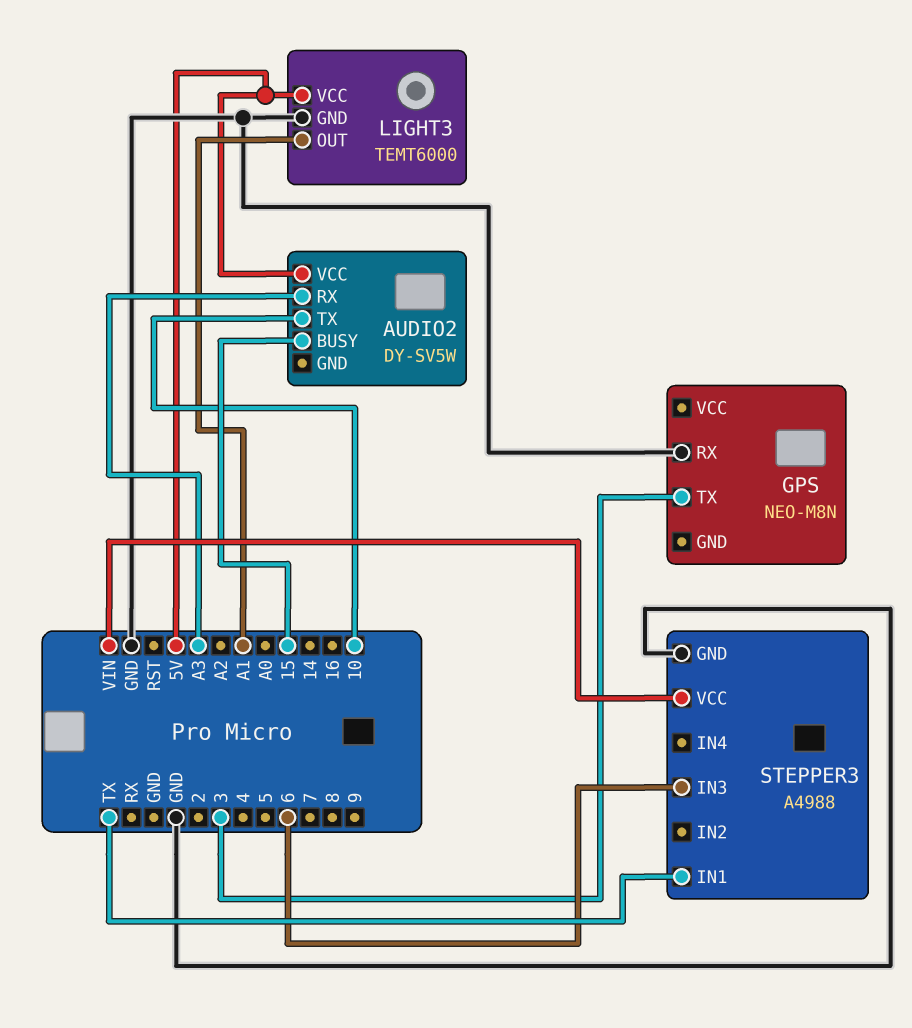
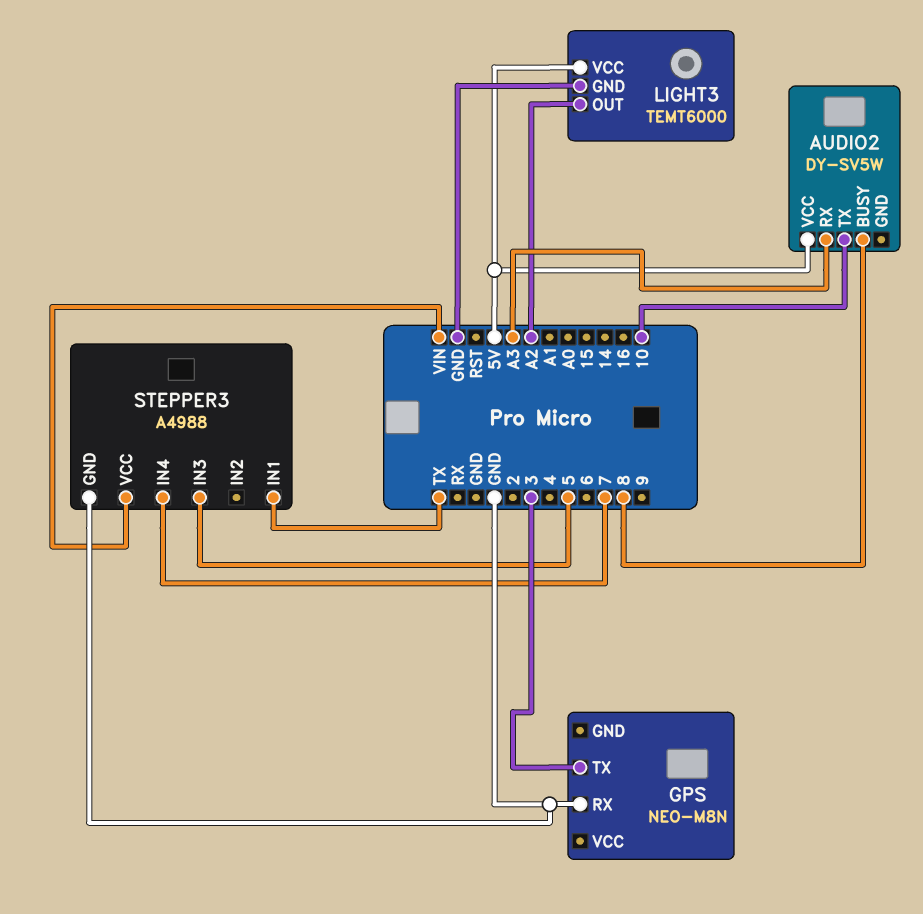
AUDIO2 pin BUSY: 15 -> 8
LIGHT3 pin OUT: A1 -> A2
STEPPER3 pin IN3: 6 -> 5
STEPPER3 pin IN4: none -> 7

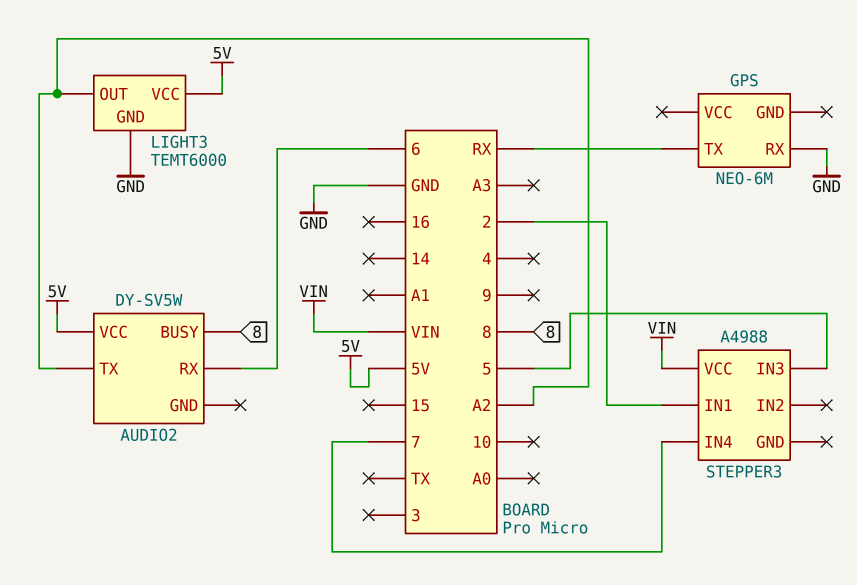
AUDIO2 pin RX: A3 -> 6
AUDIO2 pin TX: 10 -> A2
GPS: NEO-M8N -> NEO-6M
GPS pin TX: 3 -> RX
STEPPER3 pin GND: GND -> none
STEPPER3 pin IN1: TX -> 2

